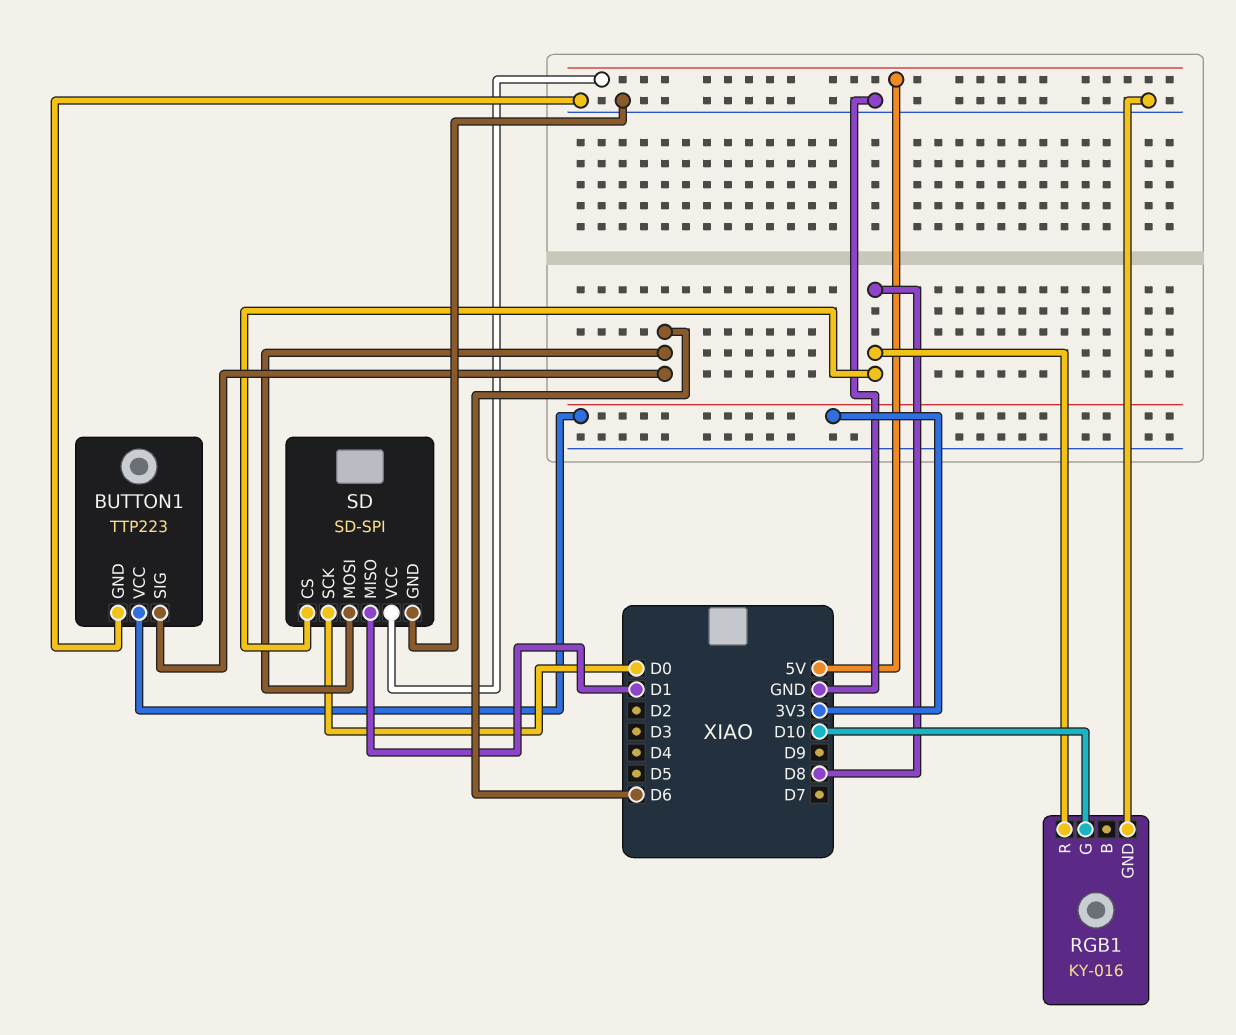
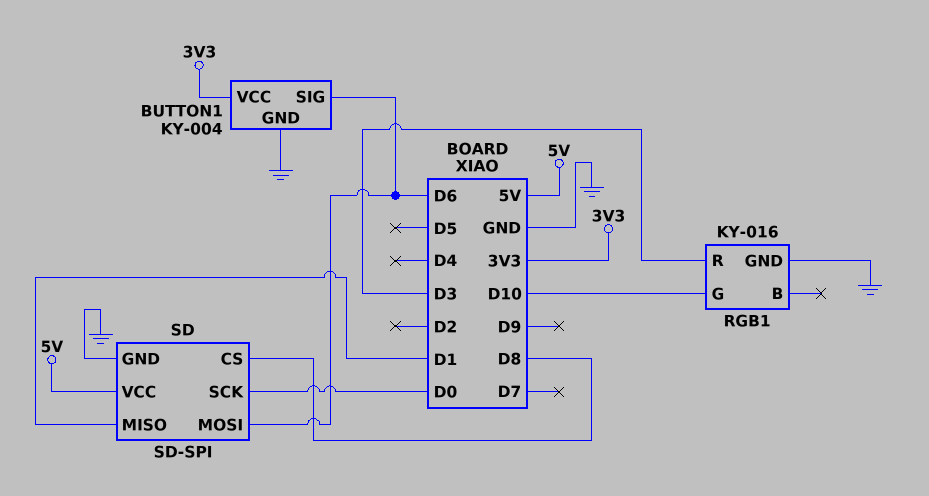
BUTTON1: TTP223 -> KY-004
RGB1 pin R: D8 -> D3

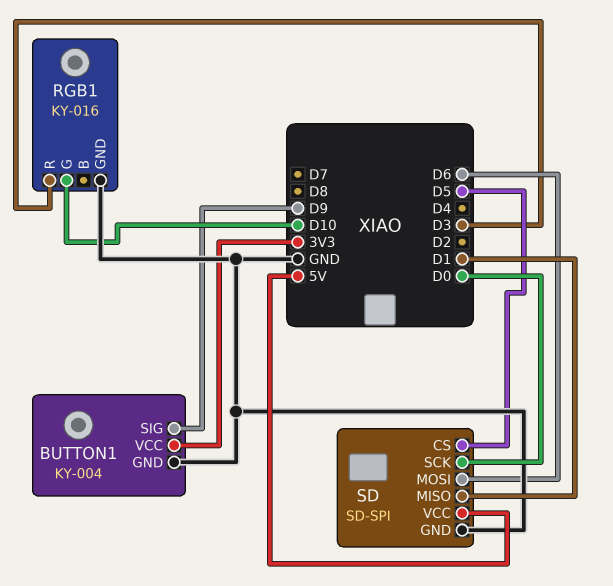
BUTTON1 pin SIG: D6 -> D9
SD pin CS: D8 -> D5

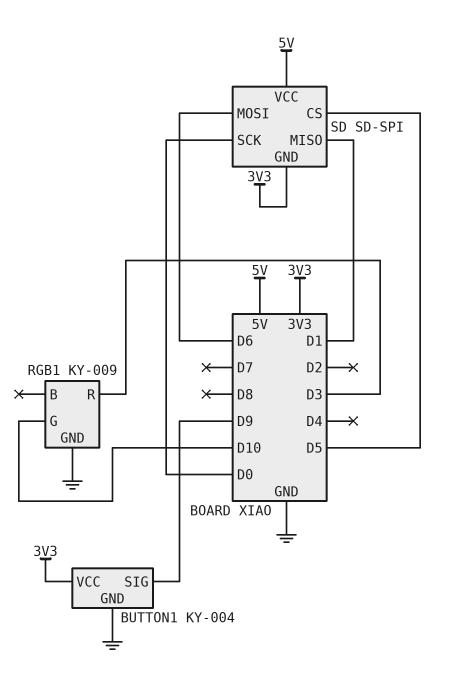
RGB1: KY-016 -> KY-009
SD pin GND: GND -> 3V3

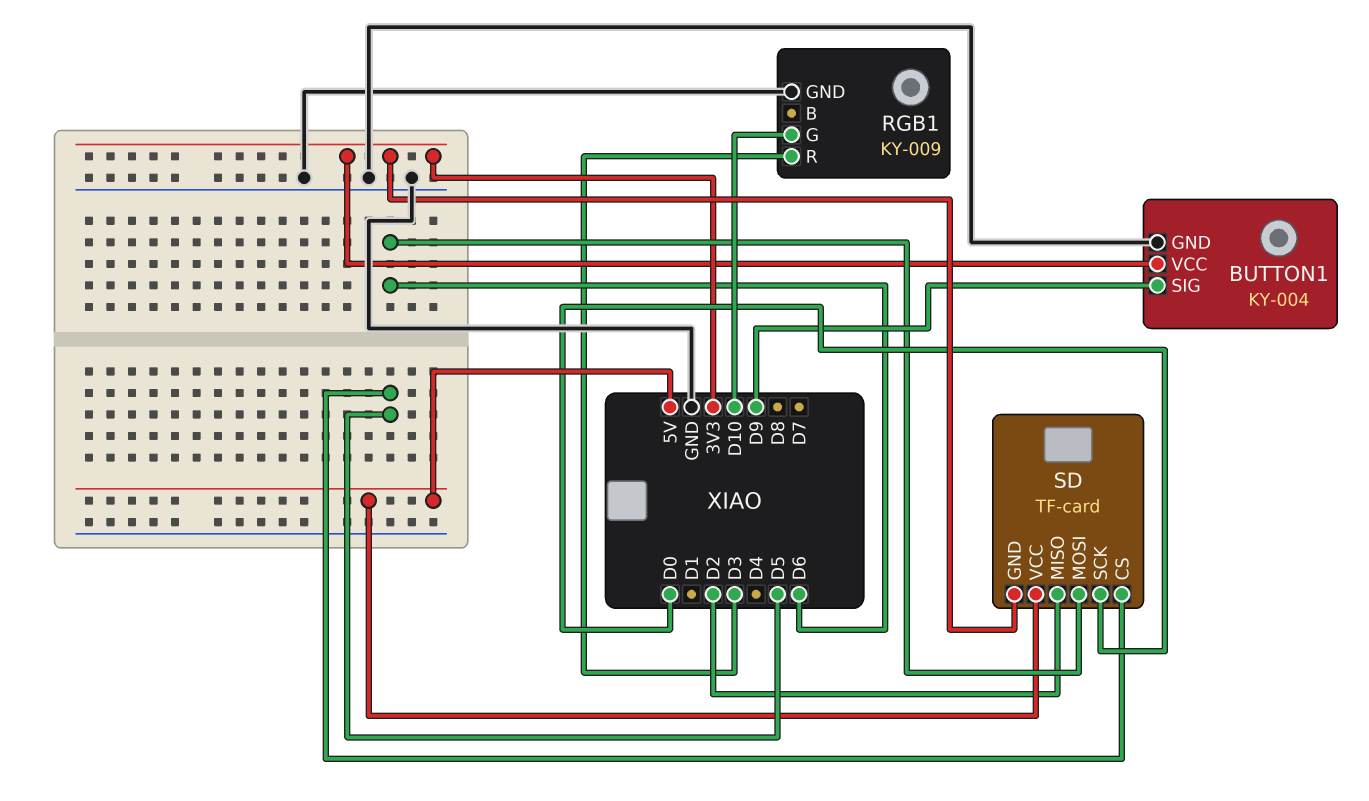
SD: SD-SPI -> TF-card
SD pin MISO: D1 -> D2

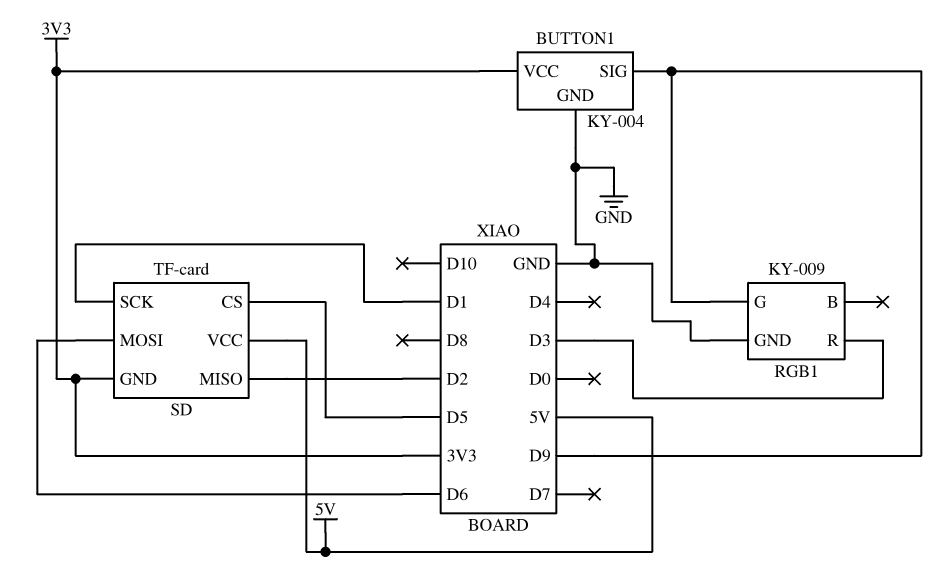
RGB1 pin G: D10 -> D9
SD pin SCK: D0 -> D1

